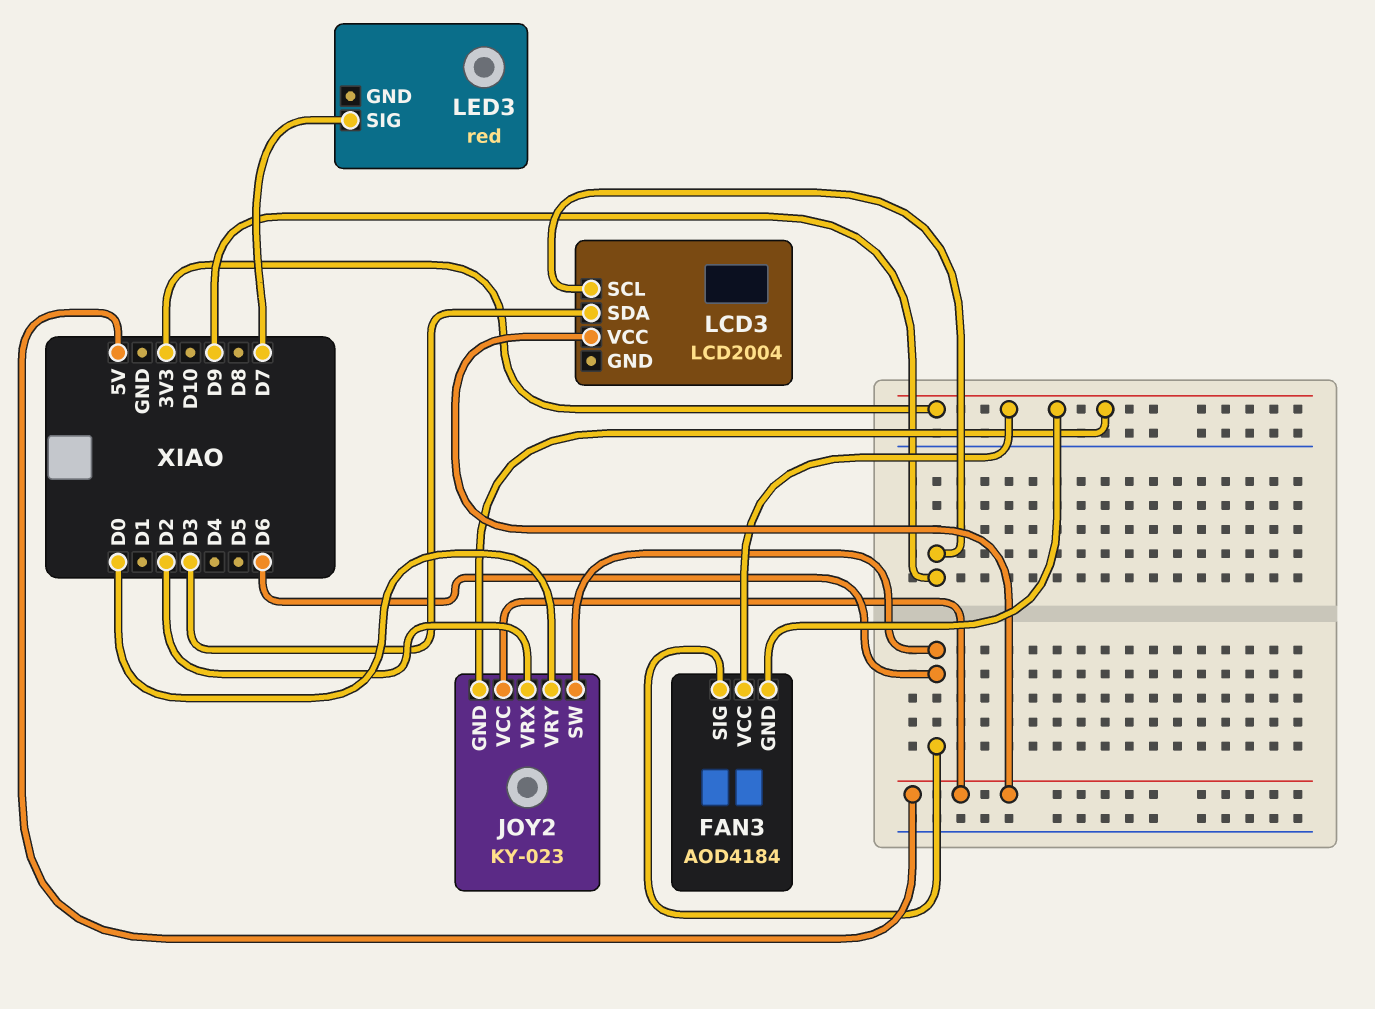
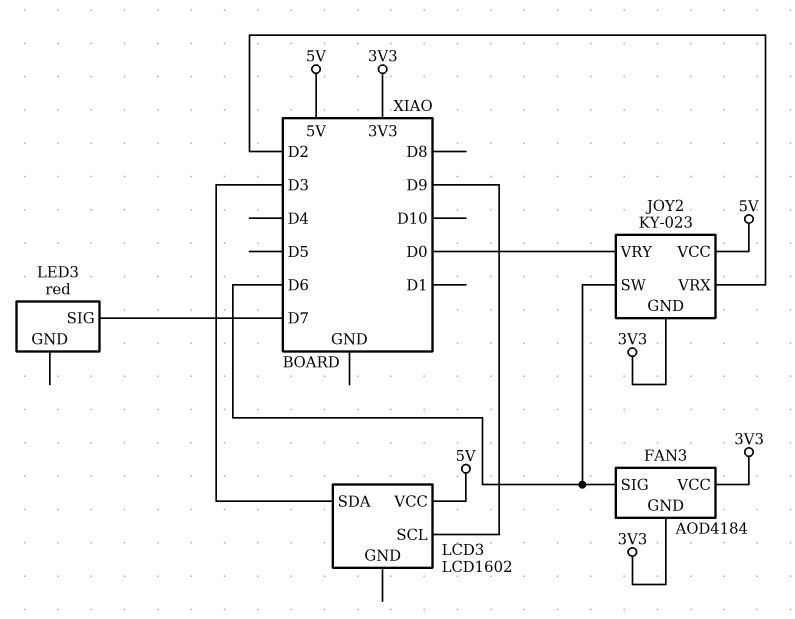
LCD3: LCD2004 -> LCD1602

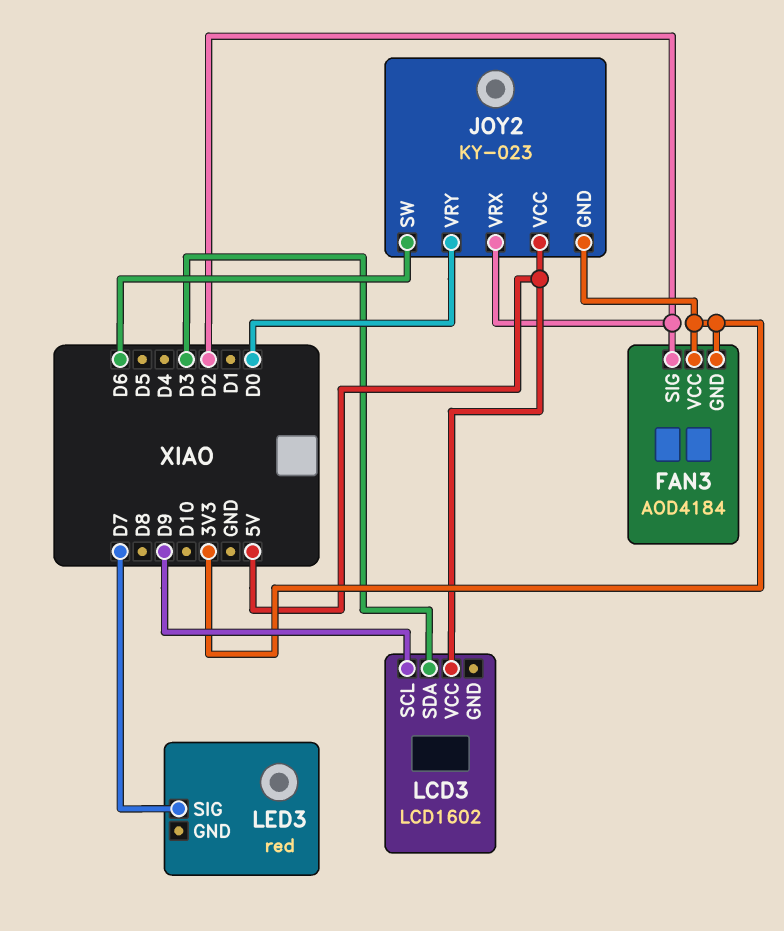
FAN3 pin SIG: D6 -> D2

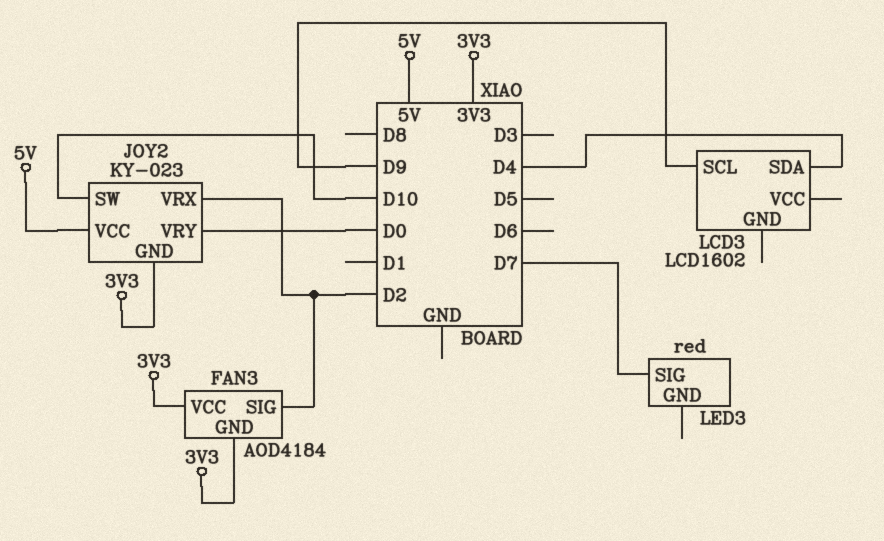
JOY2 pin SW: D6 -> D10
LCD3 pin SDA: D3 -> D4
LCD3 pin VCC: 5V -> none

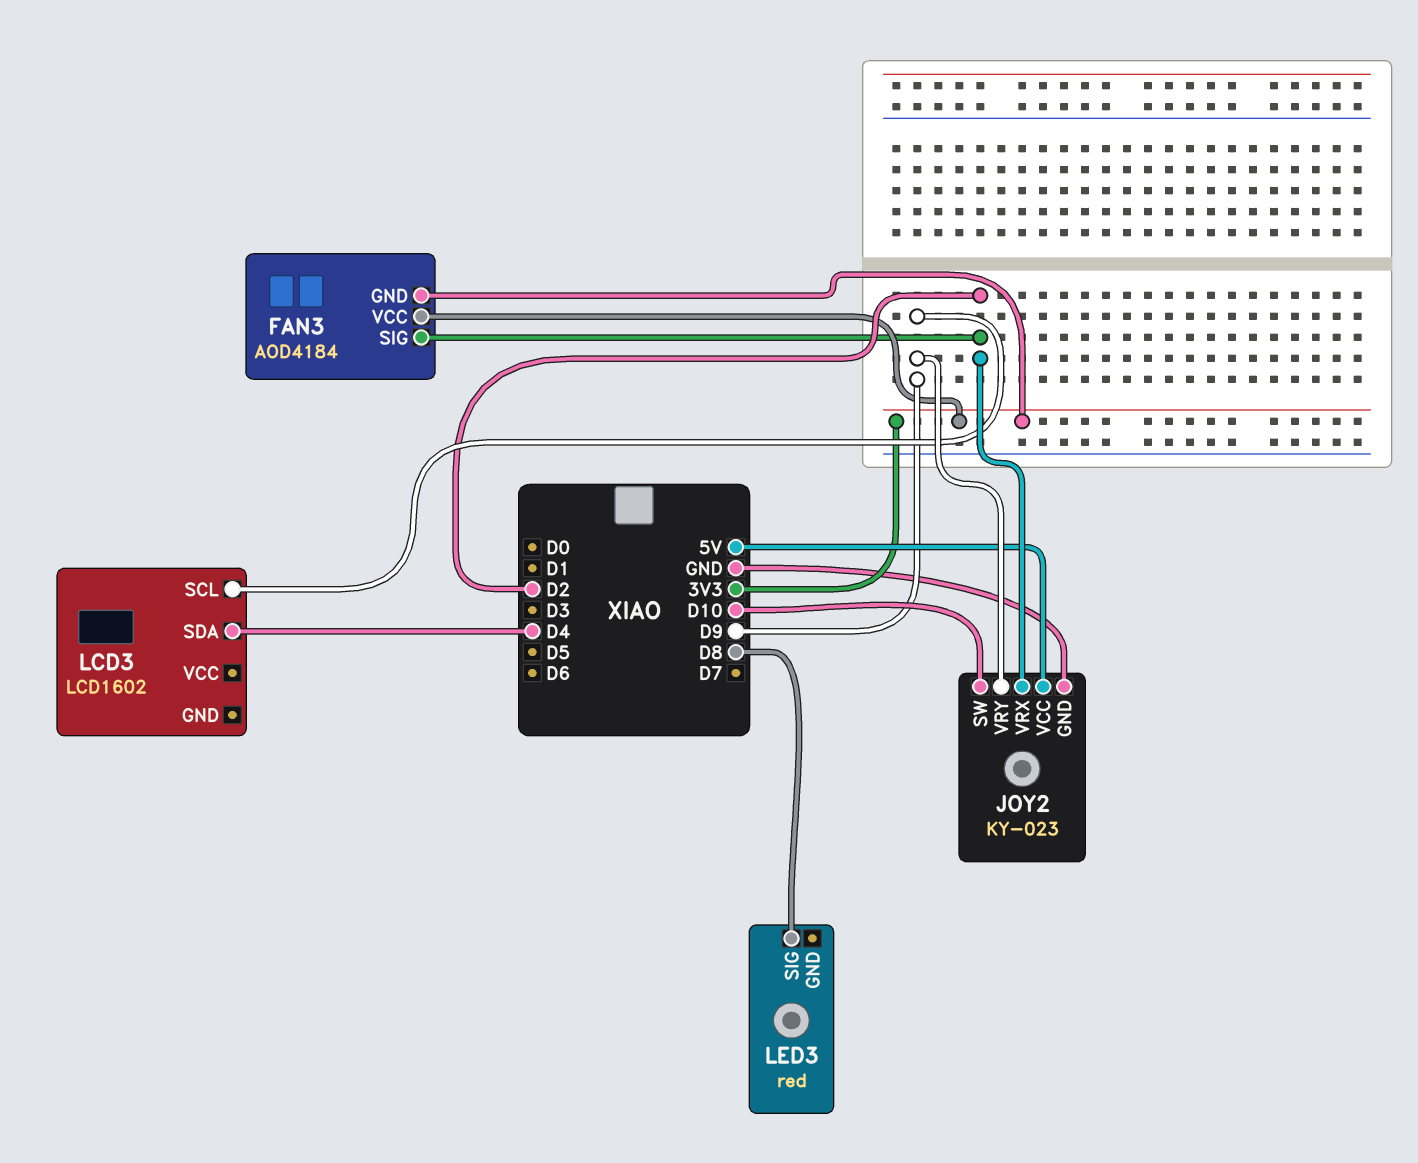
JOY2 pin GND: 3V3 -> GND
JOY2 pin VRY: D0 -> D9
LED3 pin SIG: D7 -> D8

